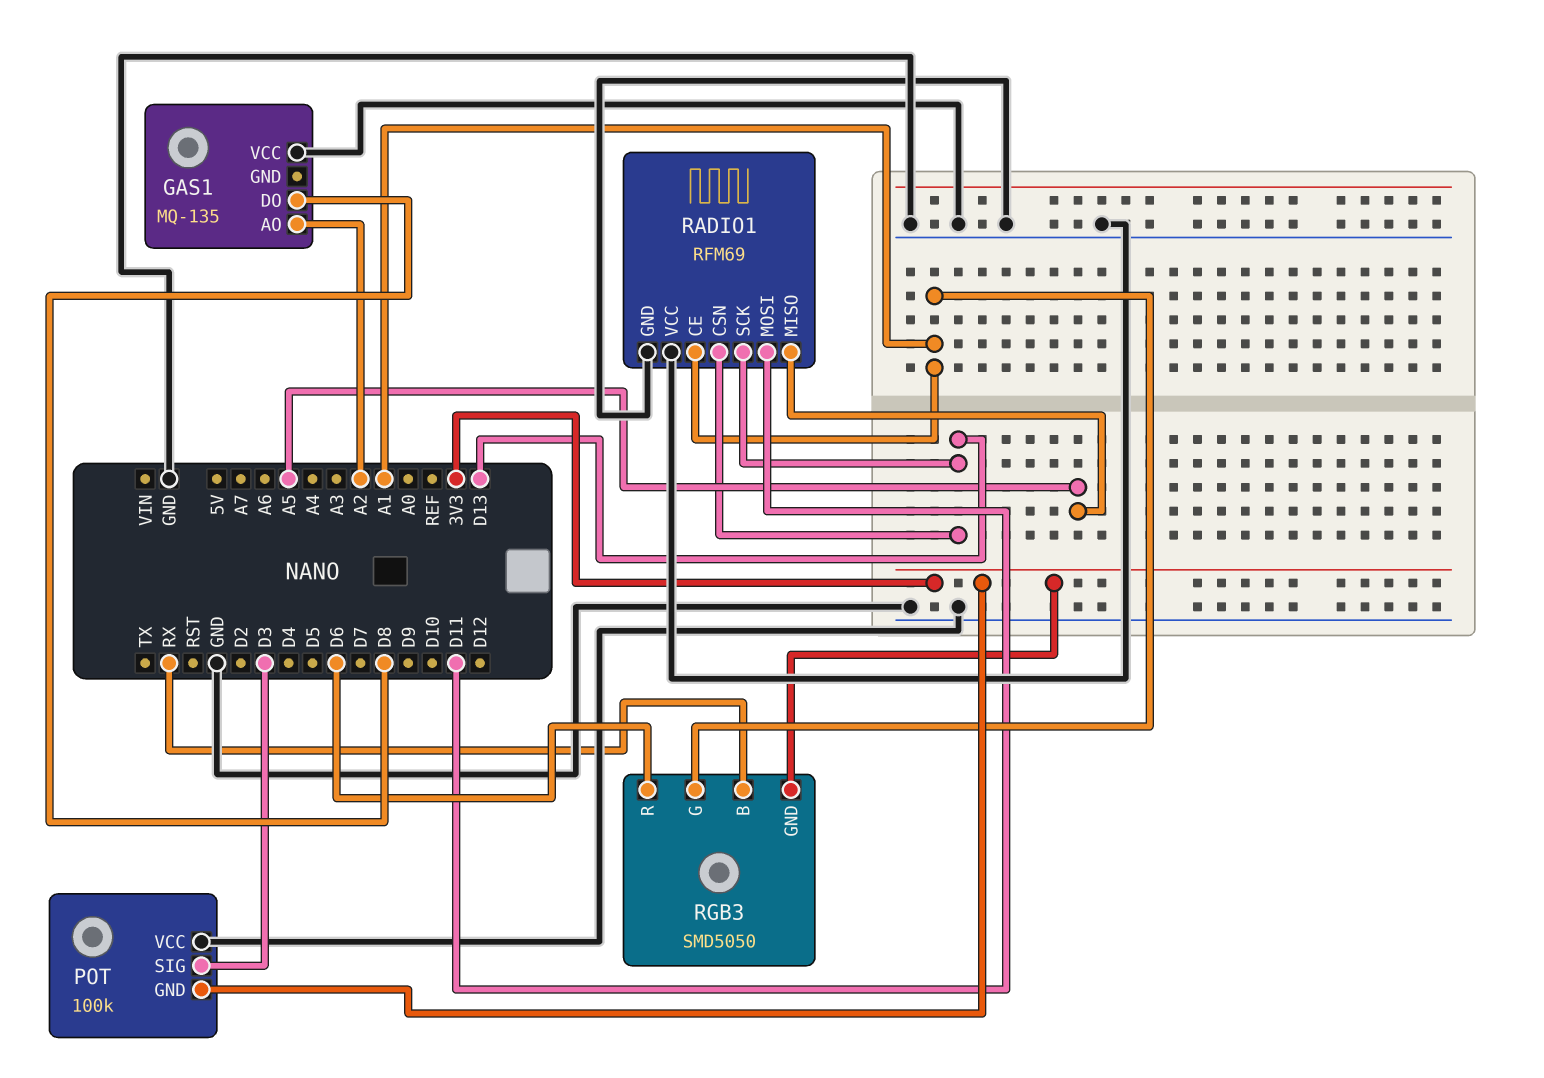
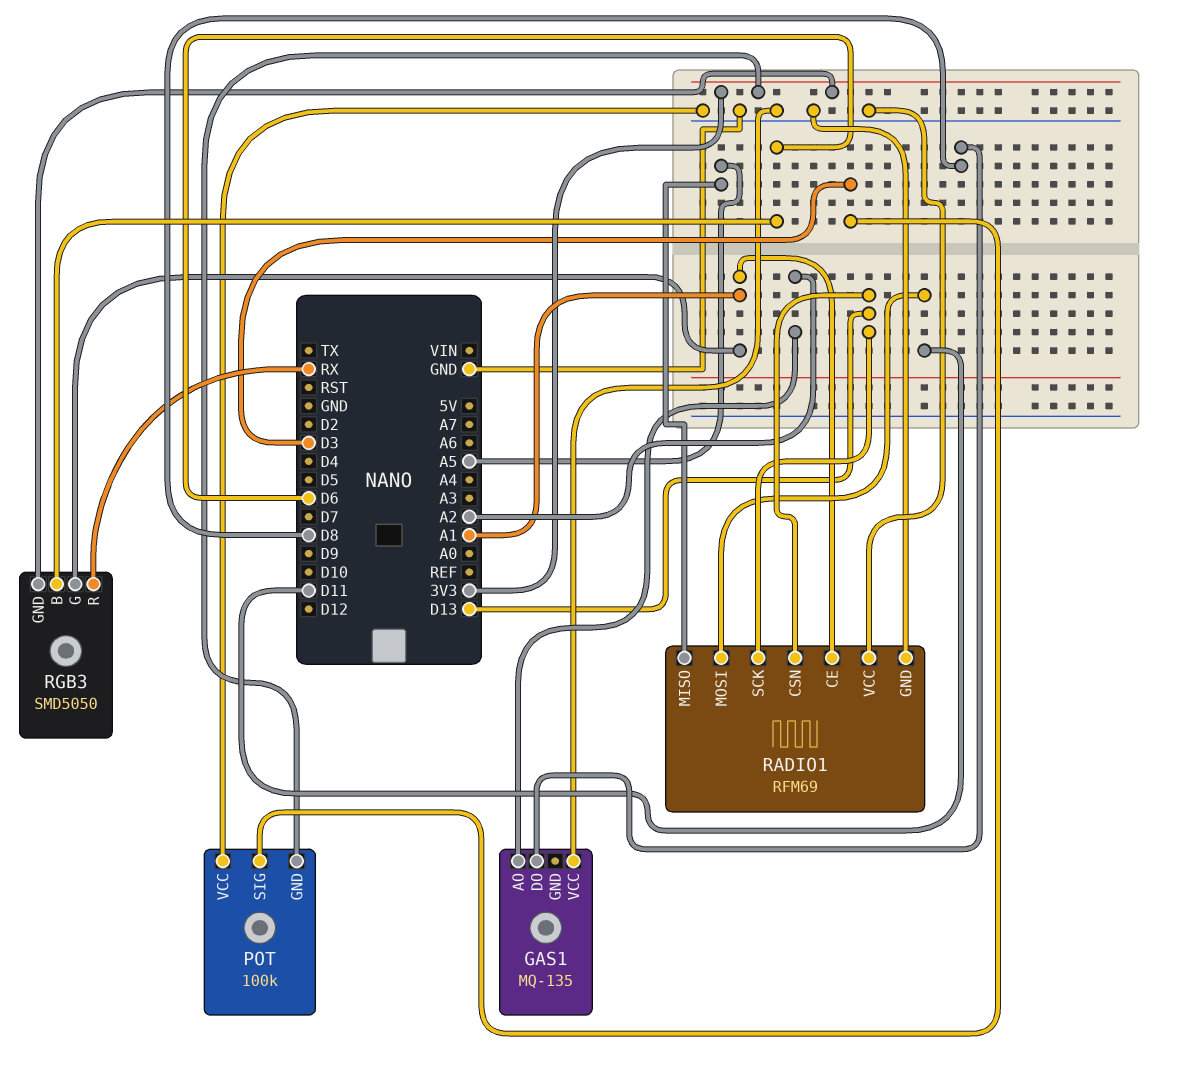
RGB3 pin B: RX -> D6
RGB3 pin R: D6 -> RX

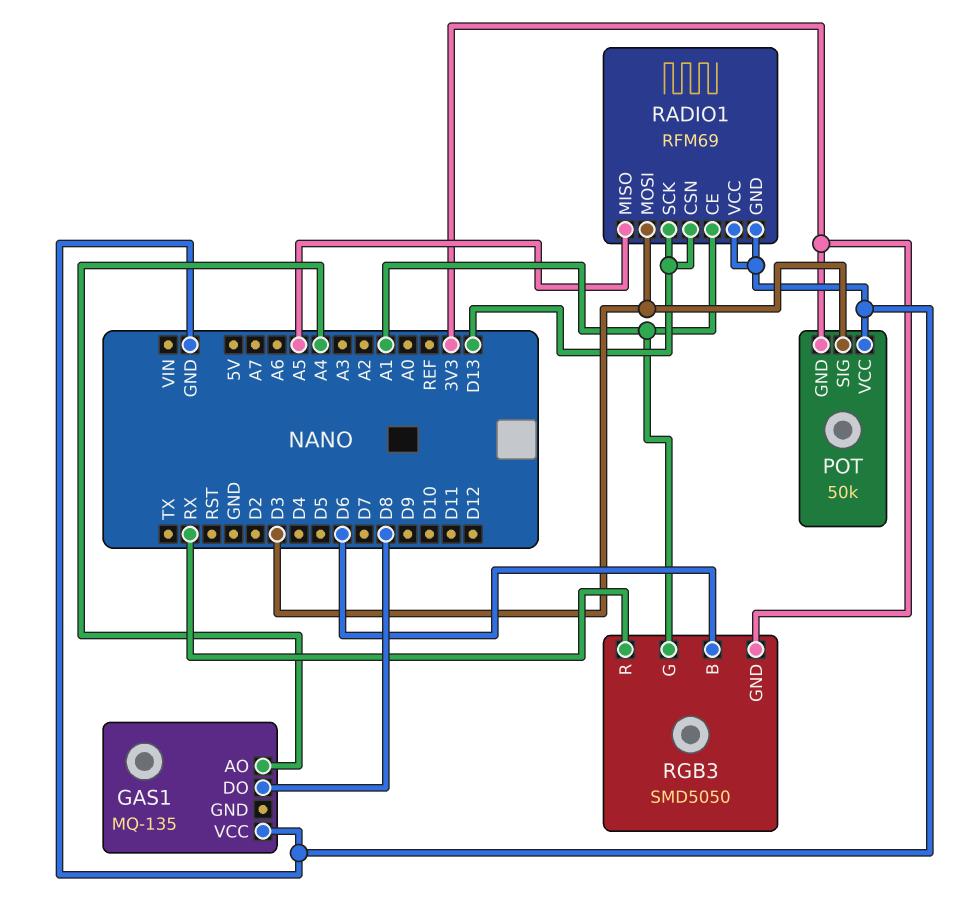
GAS1 pin AO: A2 -> A4
POT: 100k -> 50k
RADIO1 pin MOSI: D11 -> D3

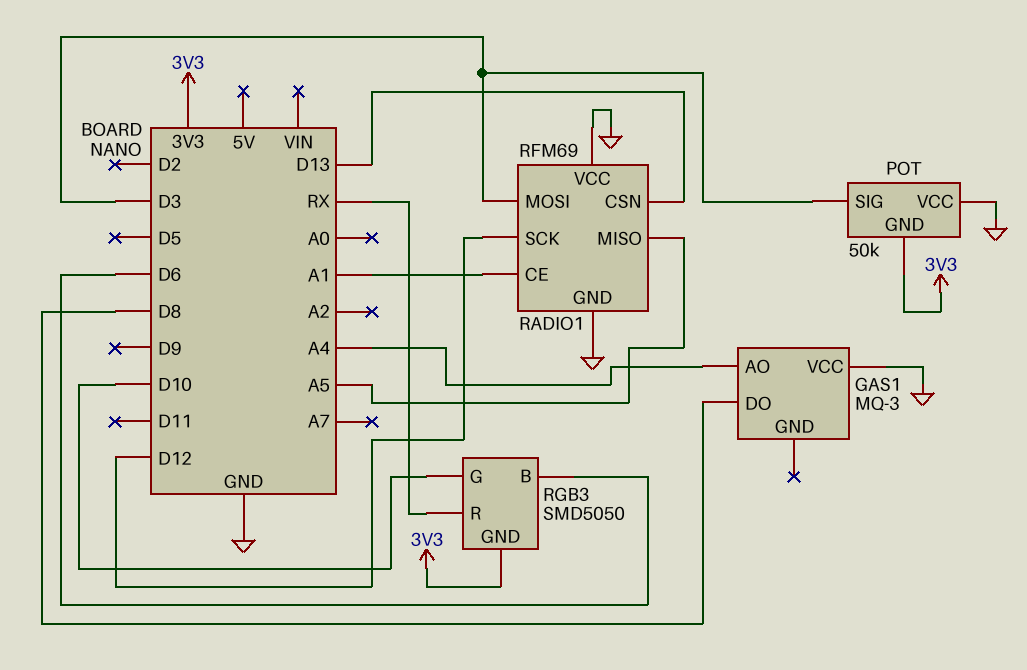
GAS1: MQ-135 -> MQ-3
RADIO1 pin SCK: D13 -> D12
RGB3 pin G: A1 -> D10

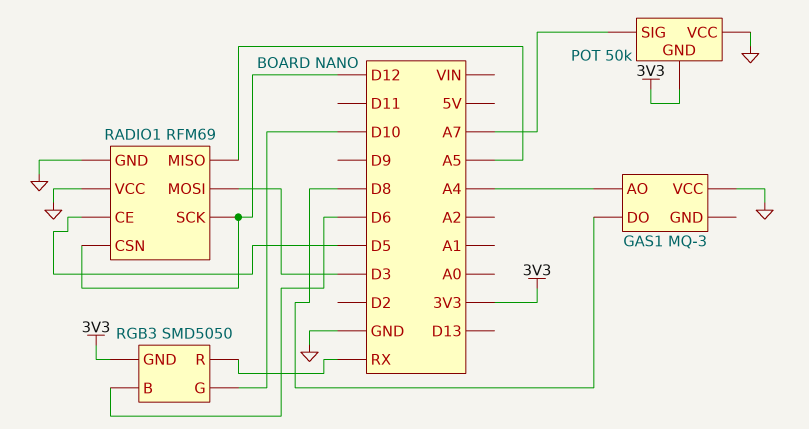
POT pin SIG: D3 -> A7
RADIO1 pin CE: A1 -> D5
RADIO1 pin CSN: D13 -> D12

